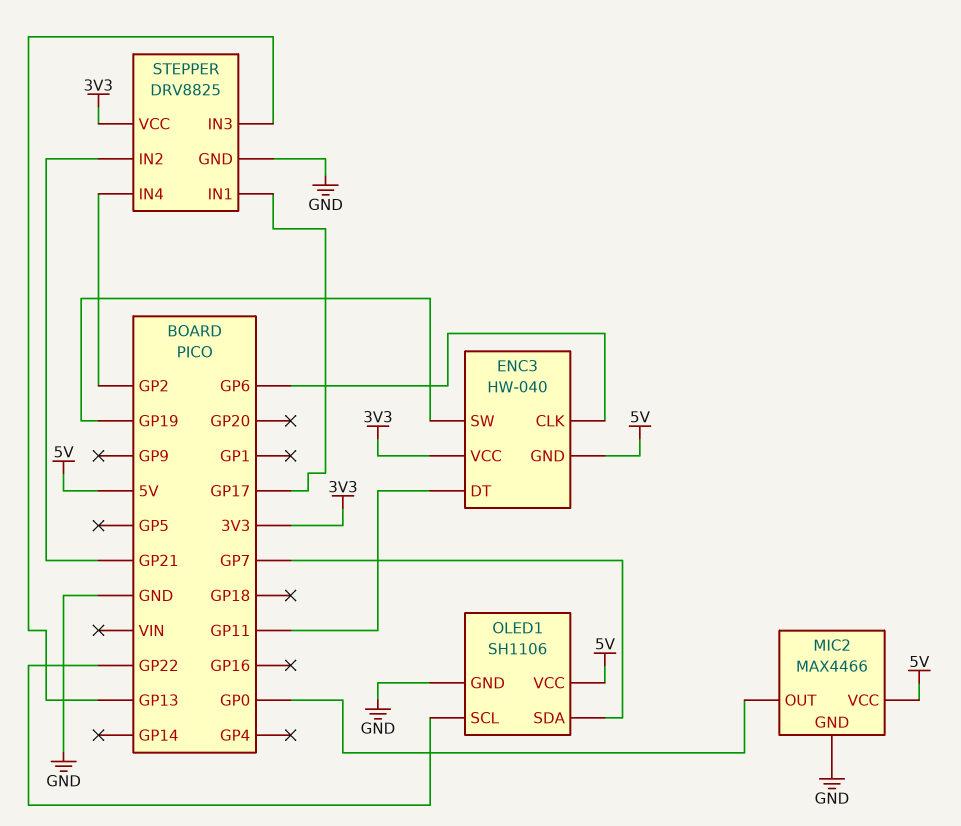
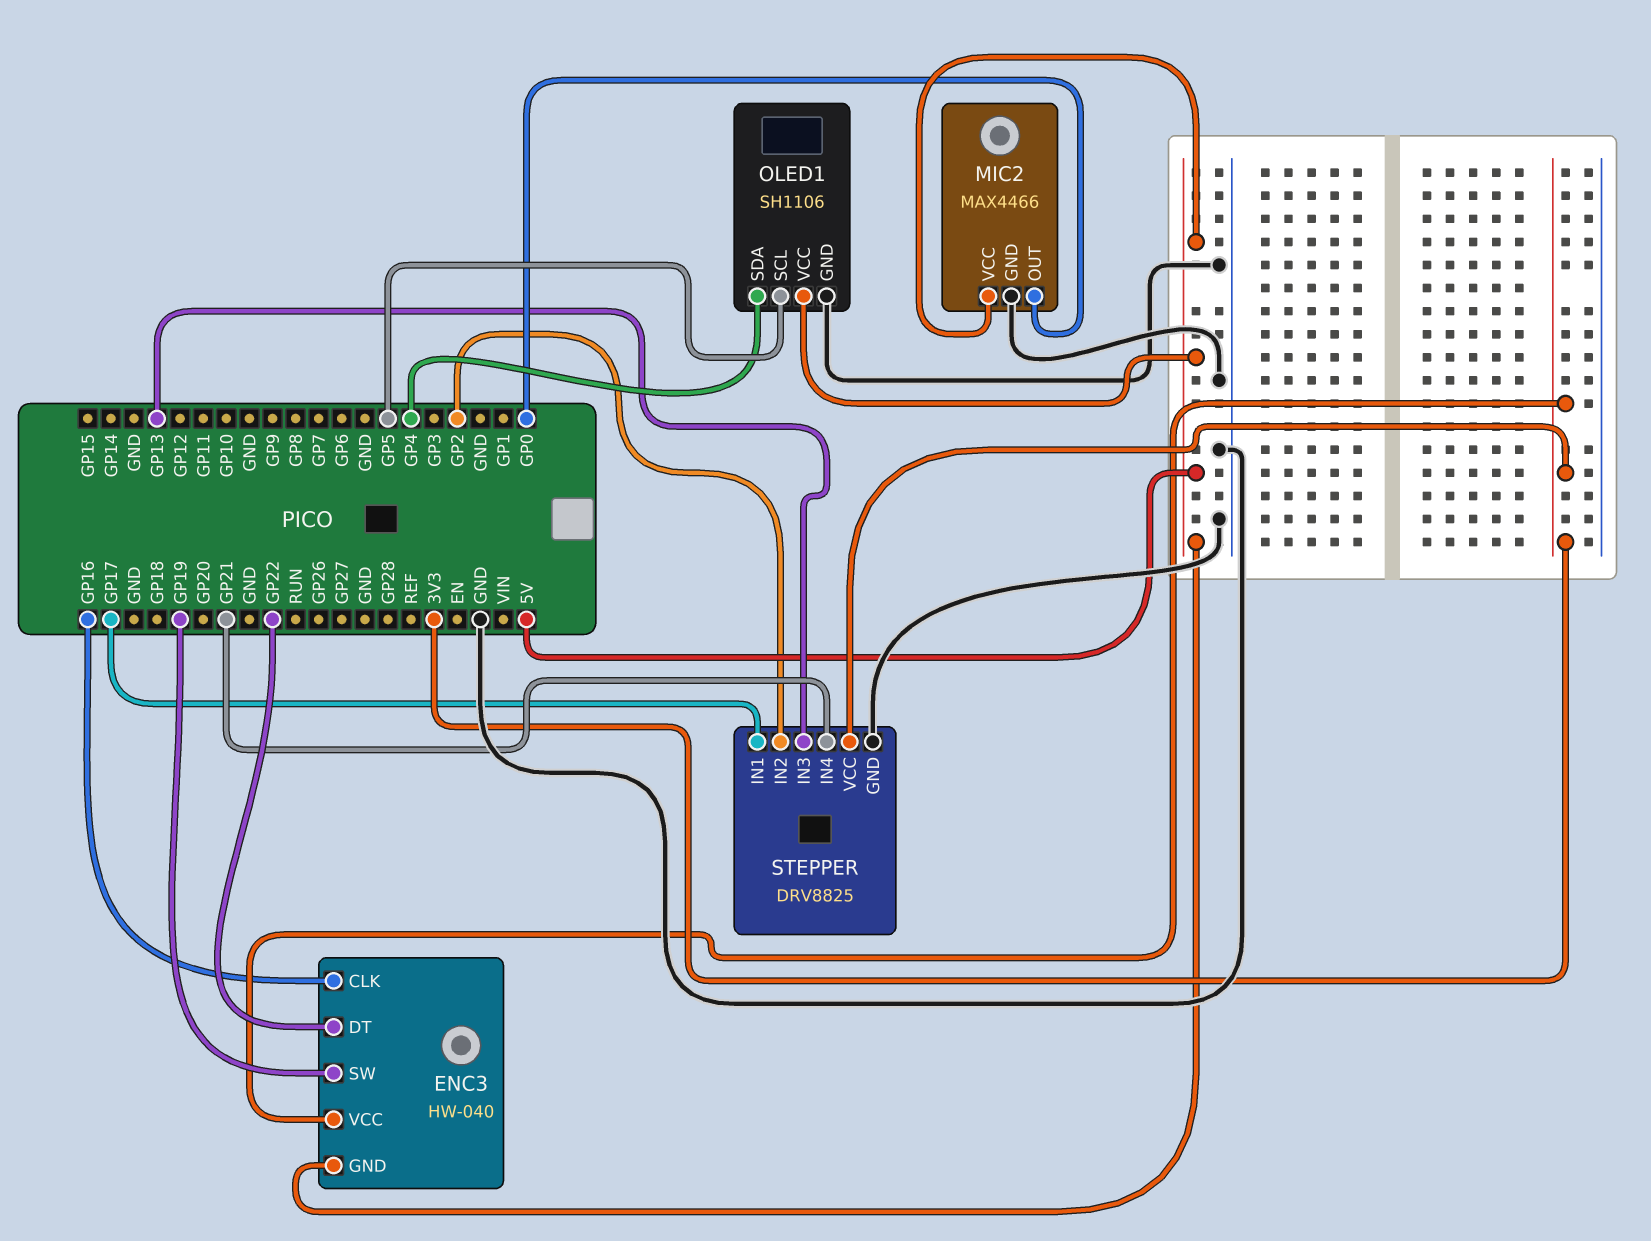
ENC3 pin CLK: GP6 -> GP16
ENC3 pin DT: GP11 -> GP22
OLED1 pin SCL: GP22 -> GP5
OLED1 pin SDA: GP7 -> GP4
STEPPER pin IN2: GP21 -> GP2
STEPPER pin IN4: GP2 -> GP21

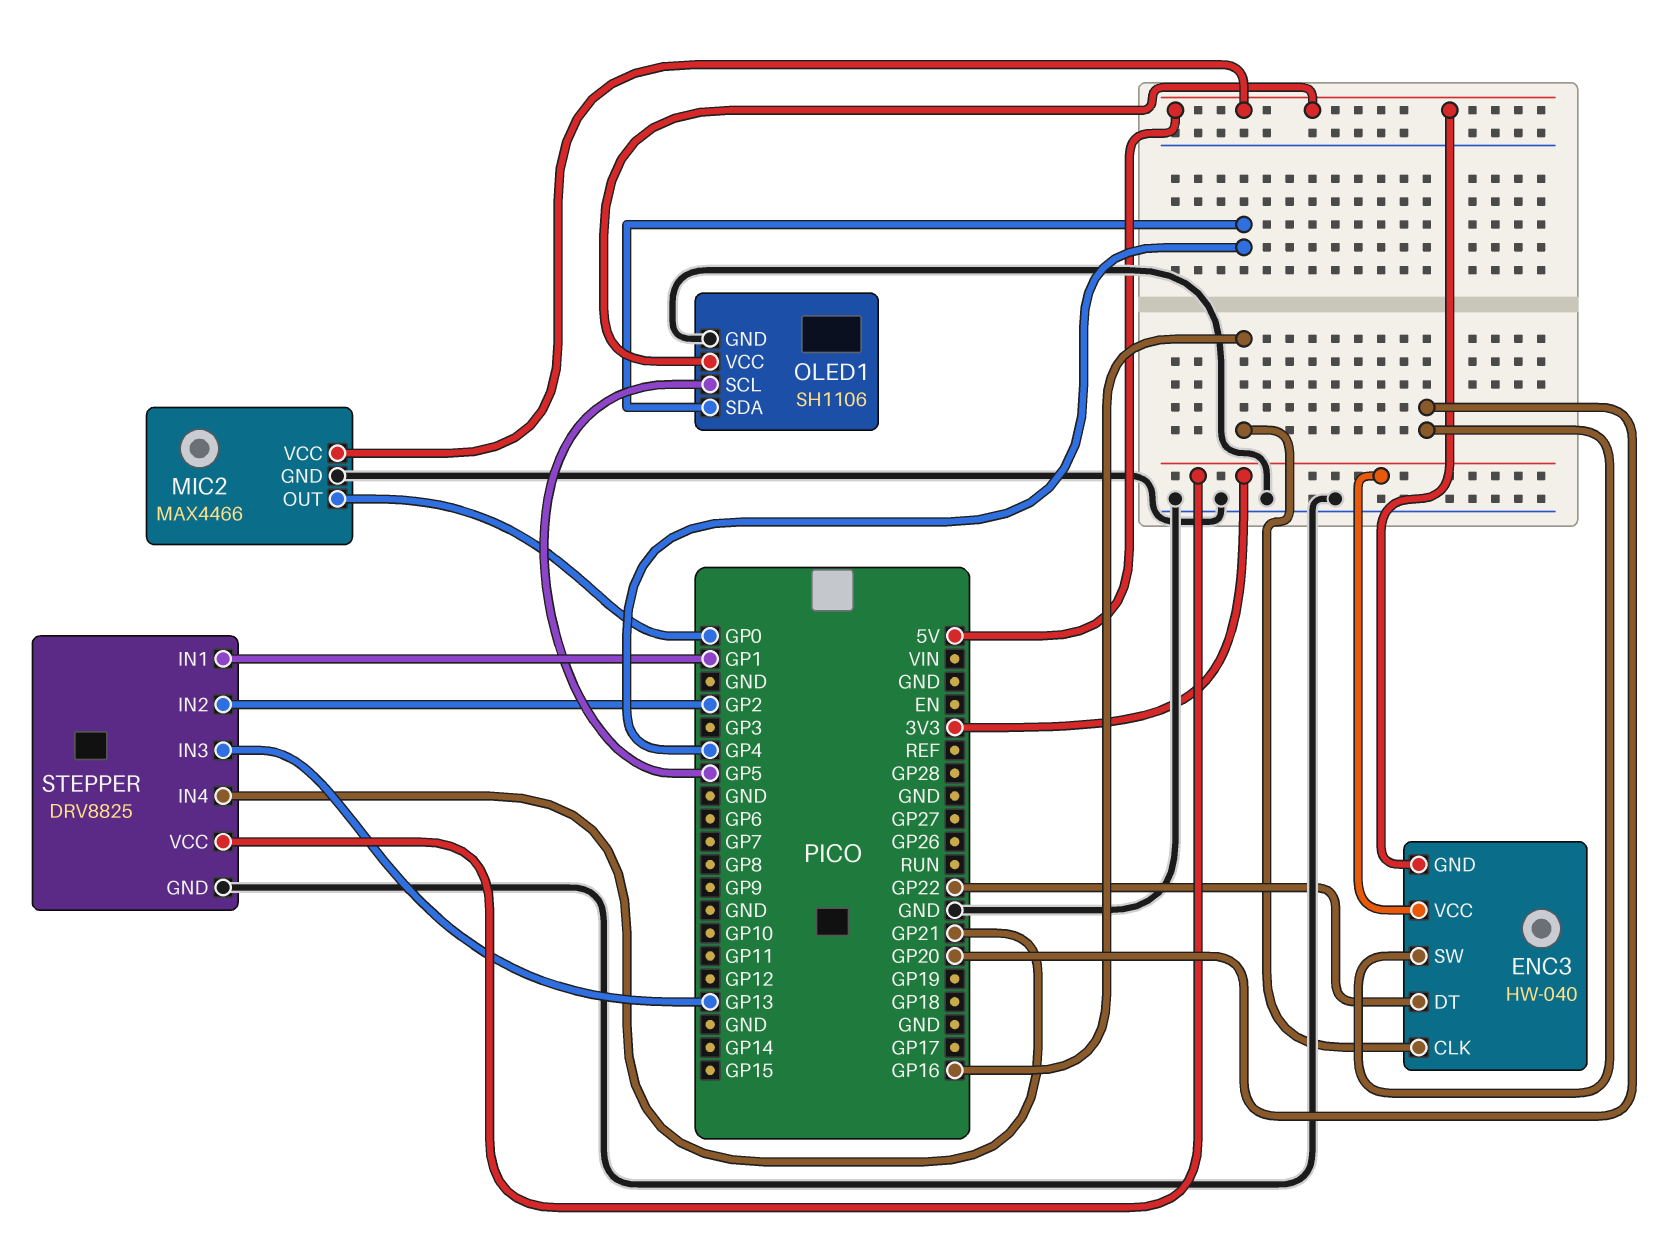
ENC3 pin SW: GP19 -> GP20
STEPPER pin IN1: GP17 -> GP1

